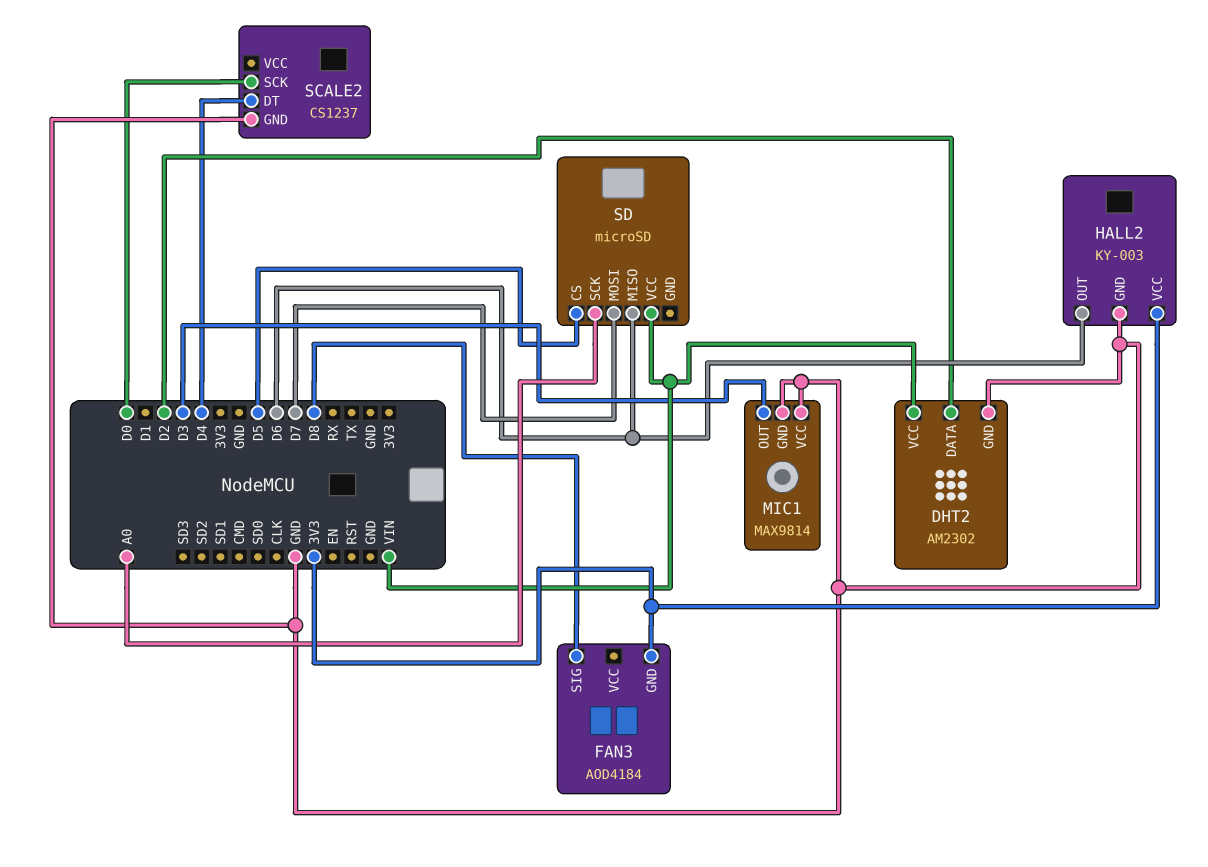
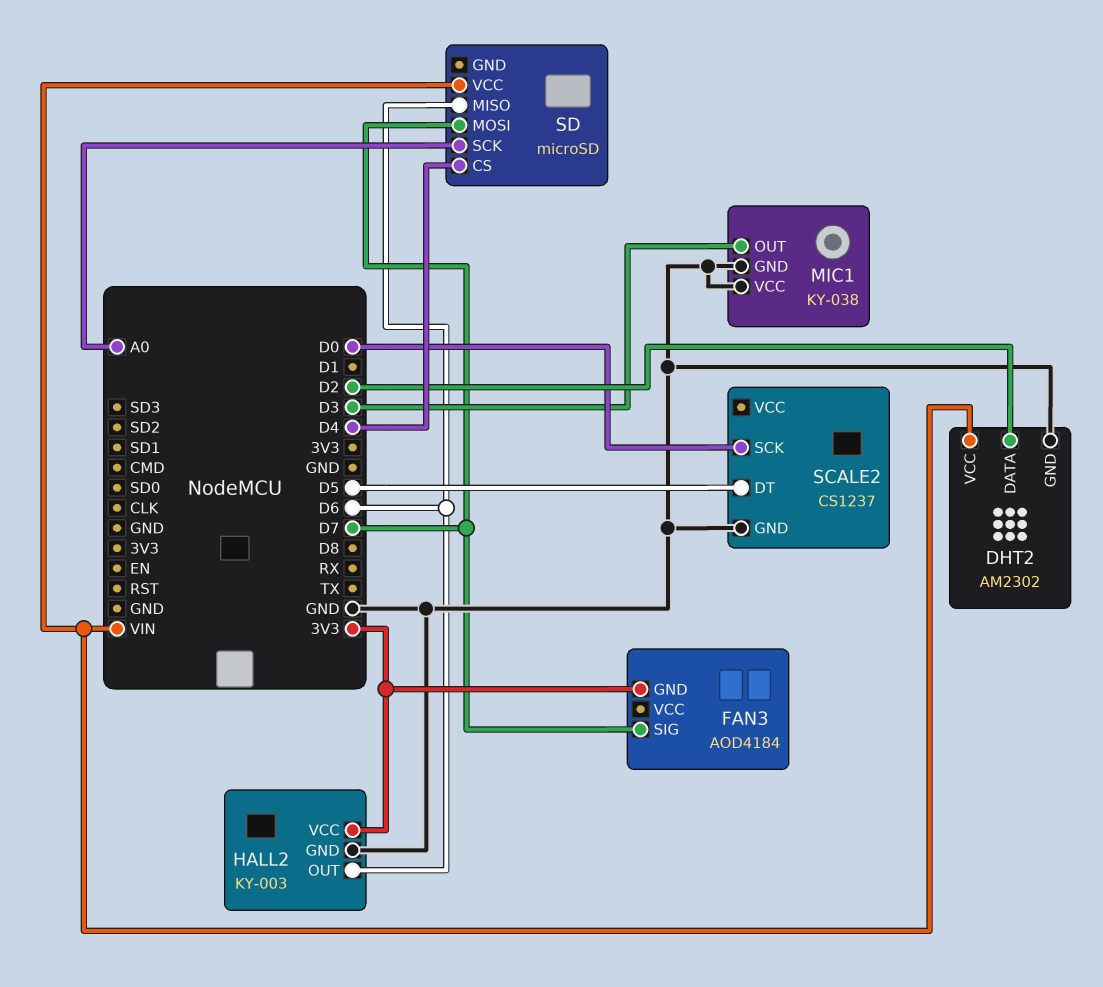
FAN3 pin SIG: D8 -> D7
MIC1: MAX9814 -> KY-038
SCALE2 pin DT: D4 -> D5
SD pin CS: D5 -> D4

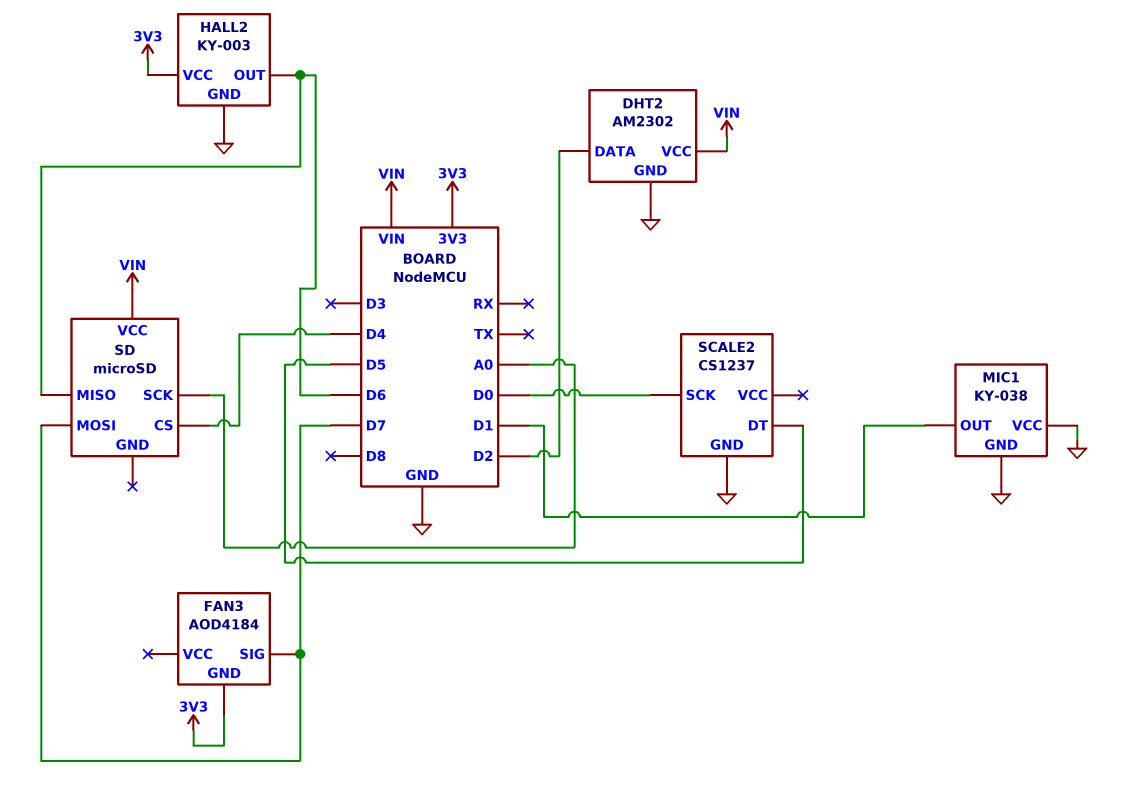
MIC1 pin OUT: D3 -> D1

